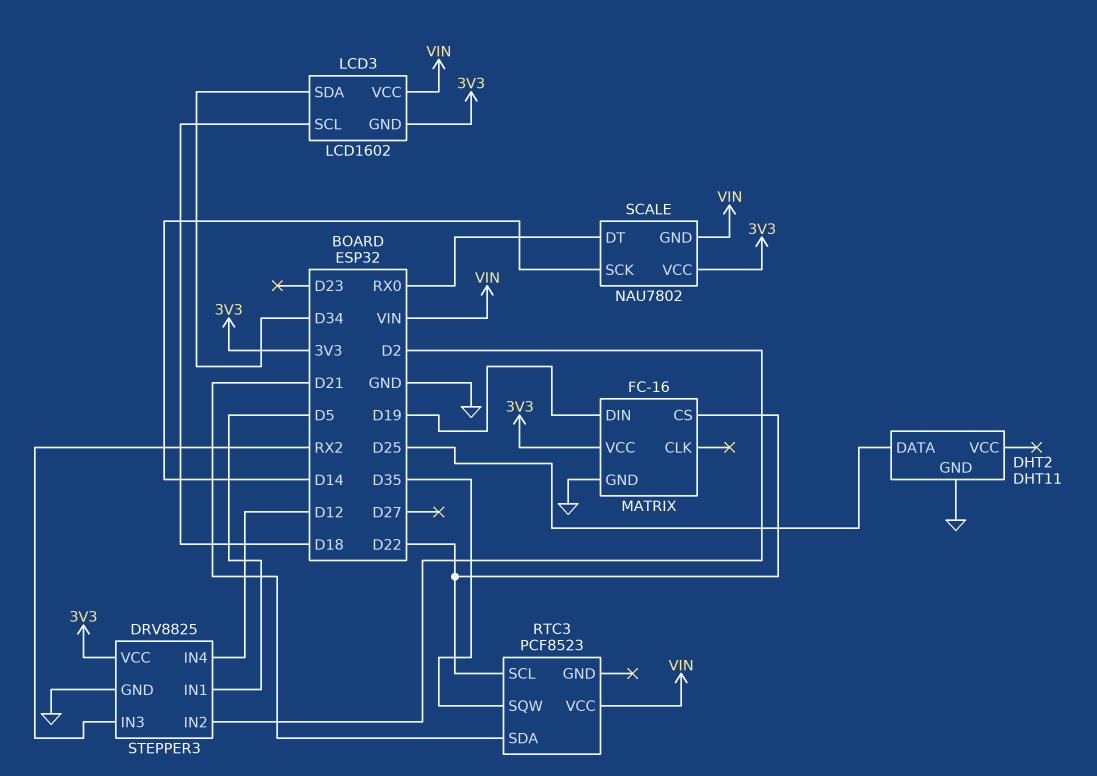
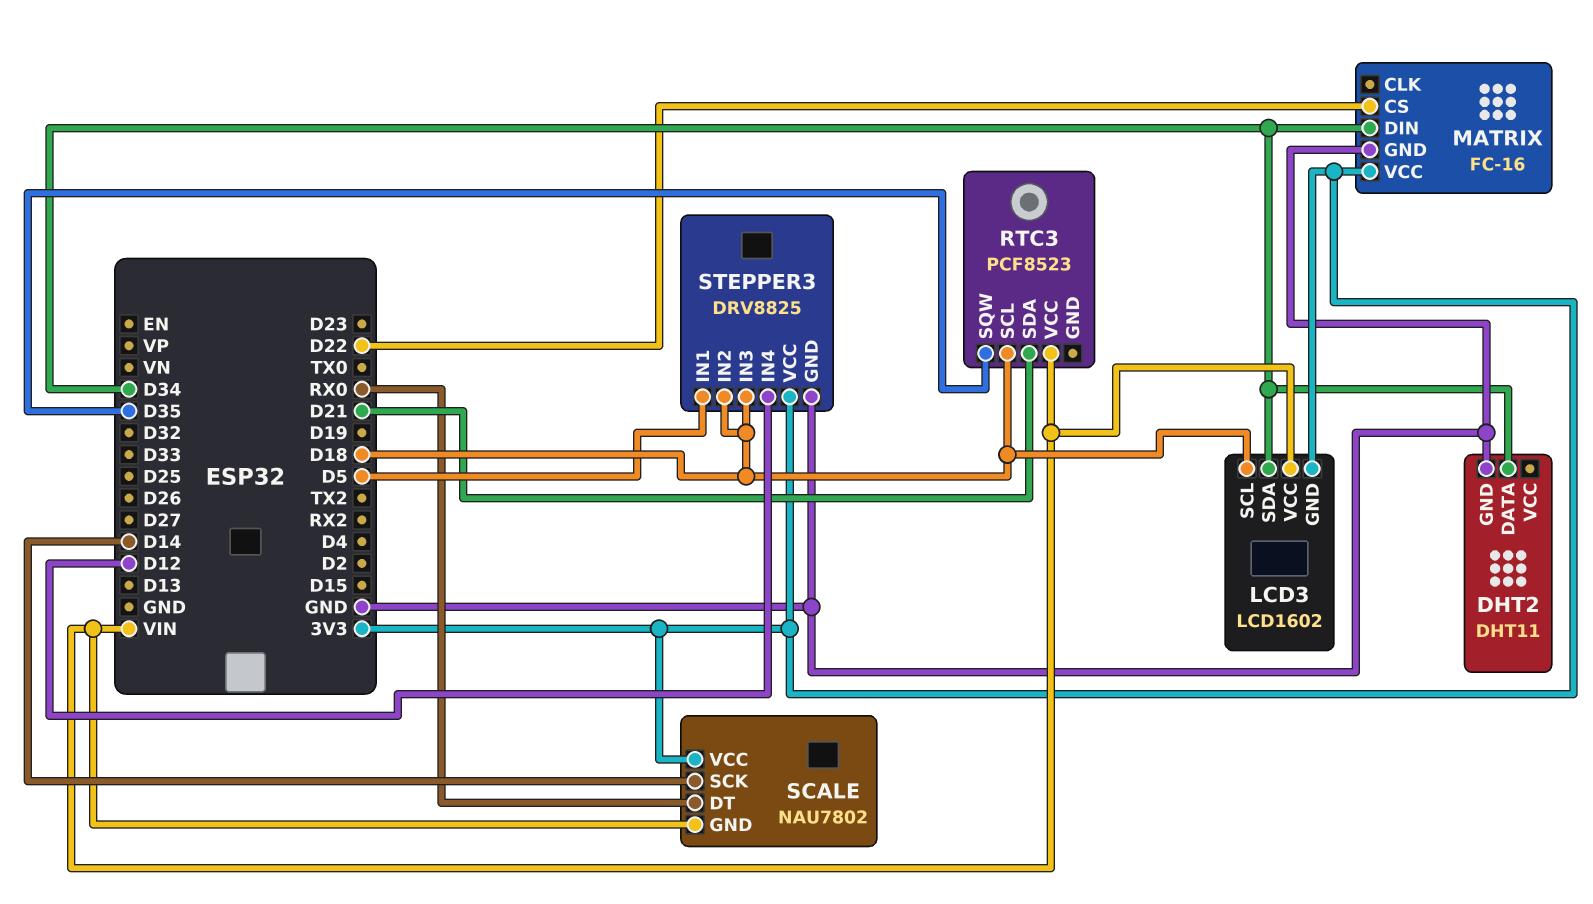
DHT2 pin DATA: D25 -> D34
MATRIX pin DIN: D19 -> D34
RTC3 pin SCL: D22 -> D18
STEPPER3 pin IN2: D2 -> D18
STEPPER3 pin IN3: RX2 -> D18

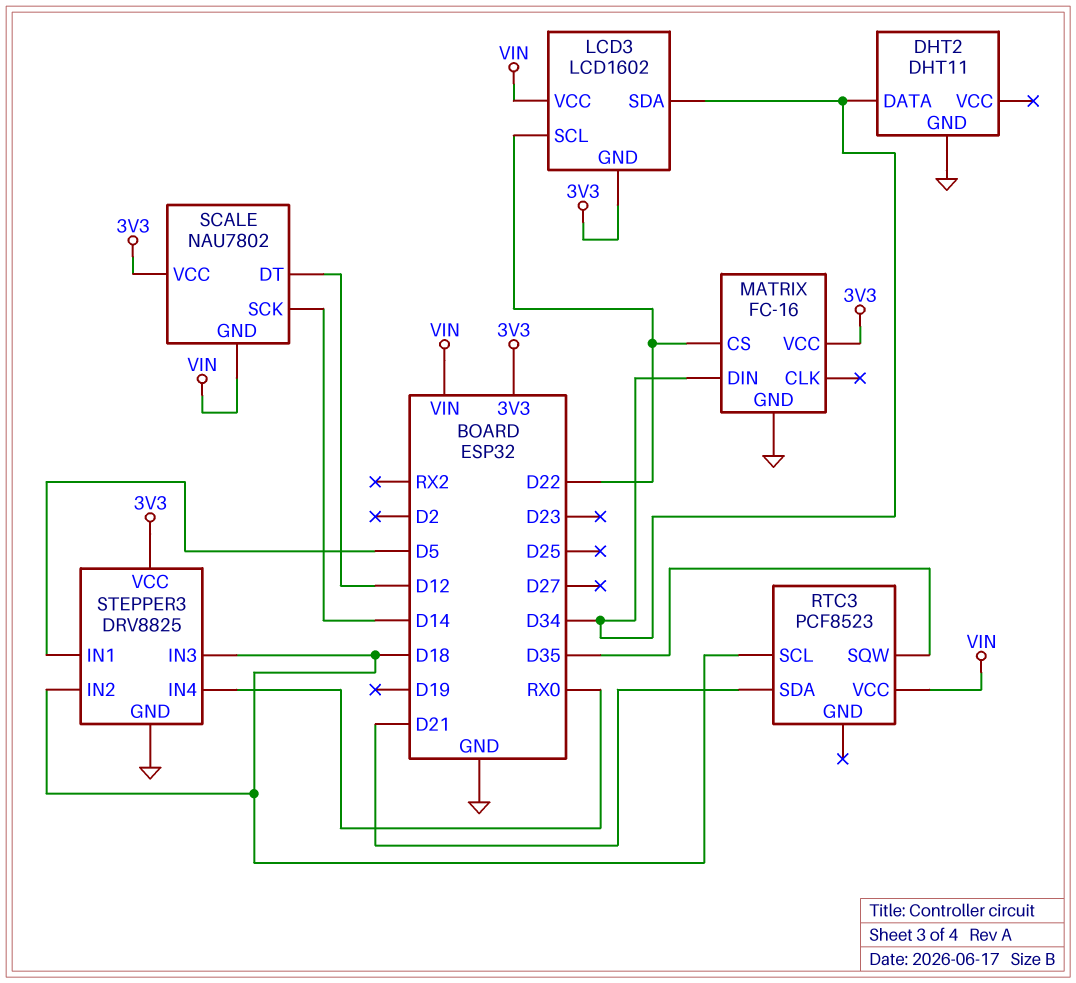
LCD3 pin SCL: D18 -> D22
SCALE pin DT: RX0 -> D12
STEPPER3 pin IN4: D12 -> RX0

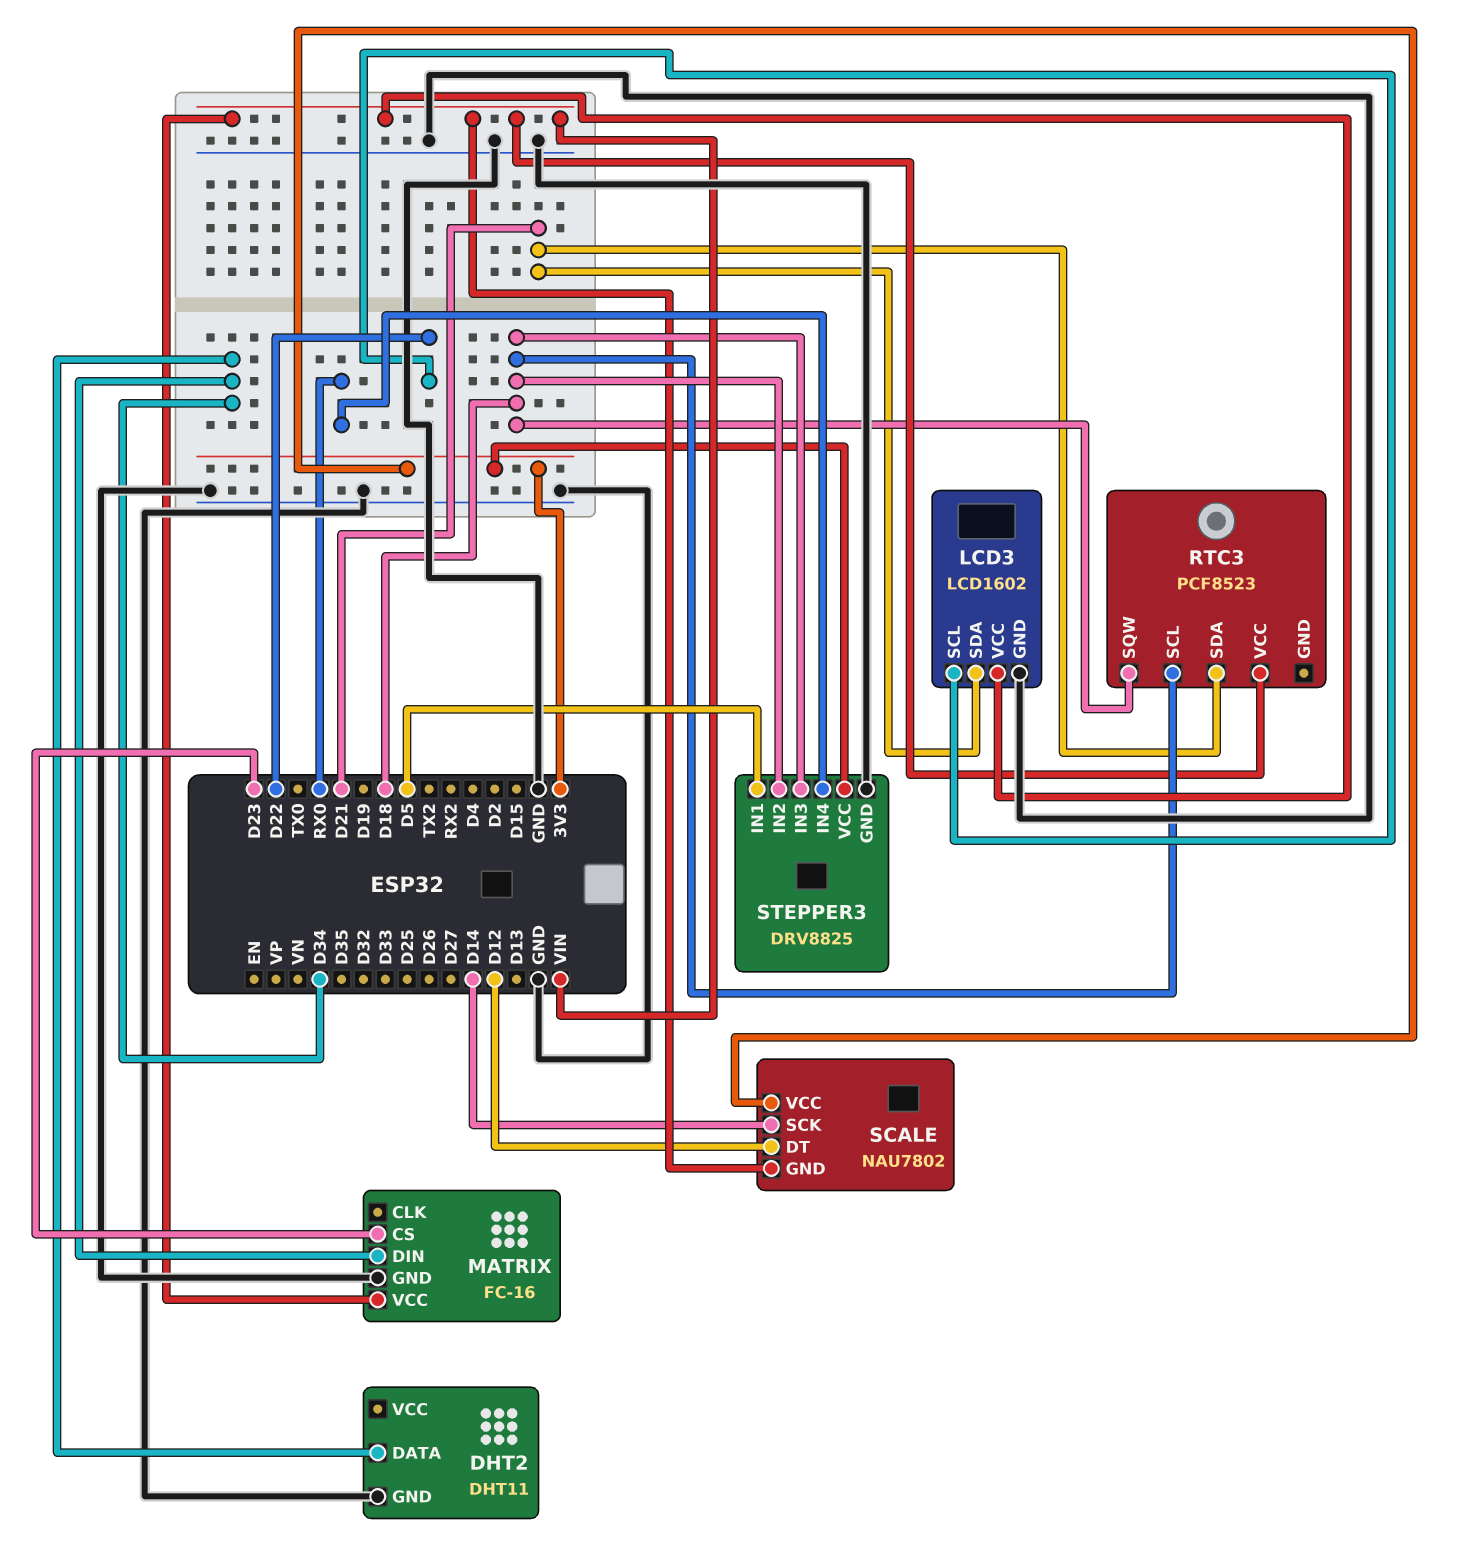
LCD3 pin GND: 3V3 -> GND
LCD3 pin SDA: D34 -> D21
MATRIX pin CS: D22 -> D23
MATRIX pin VCC: 3V3 -> VIN
RTC3 pin SQW: D35 -> D18

